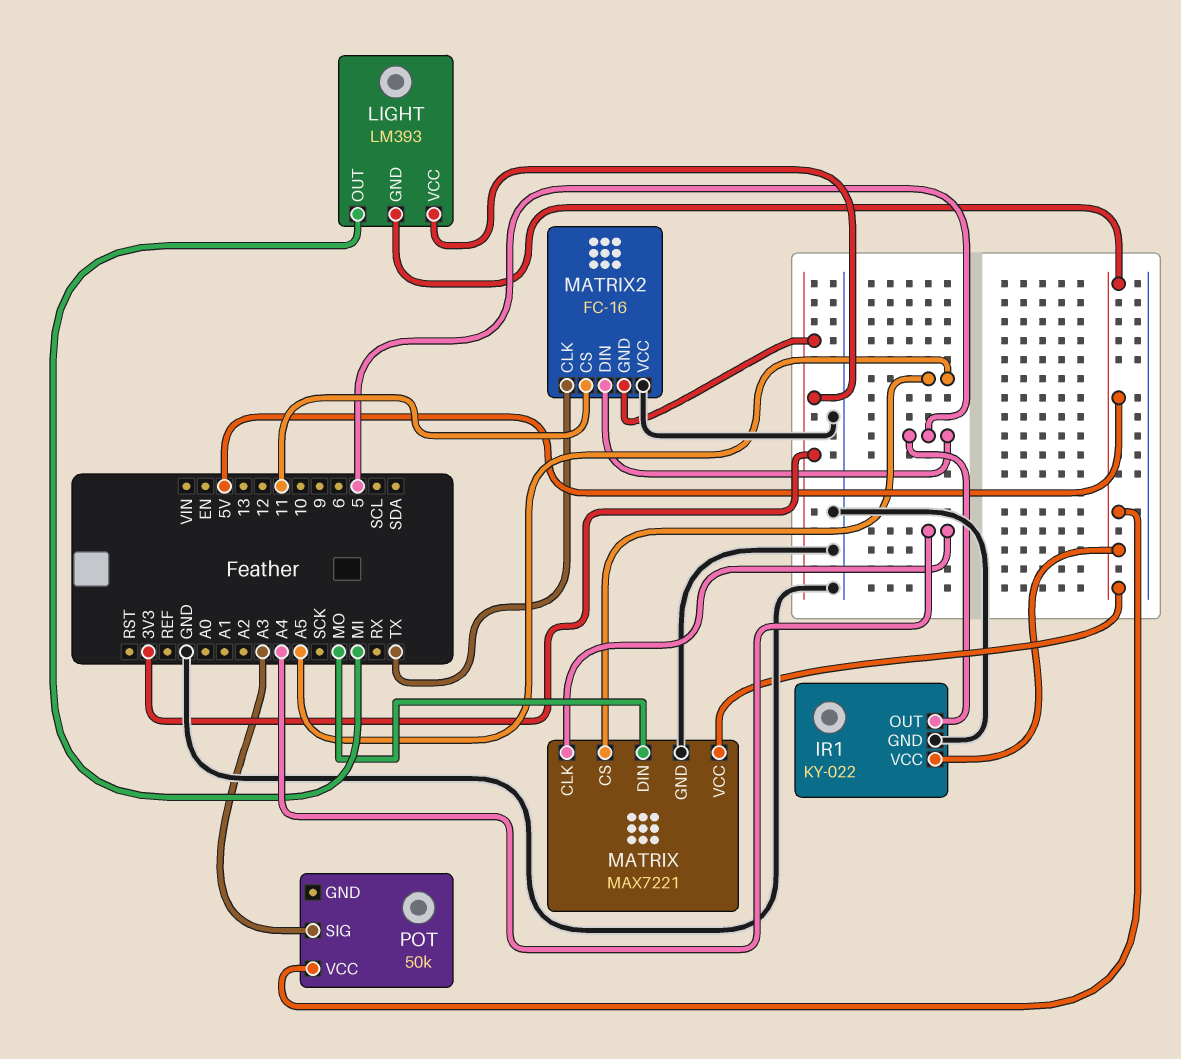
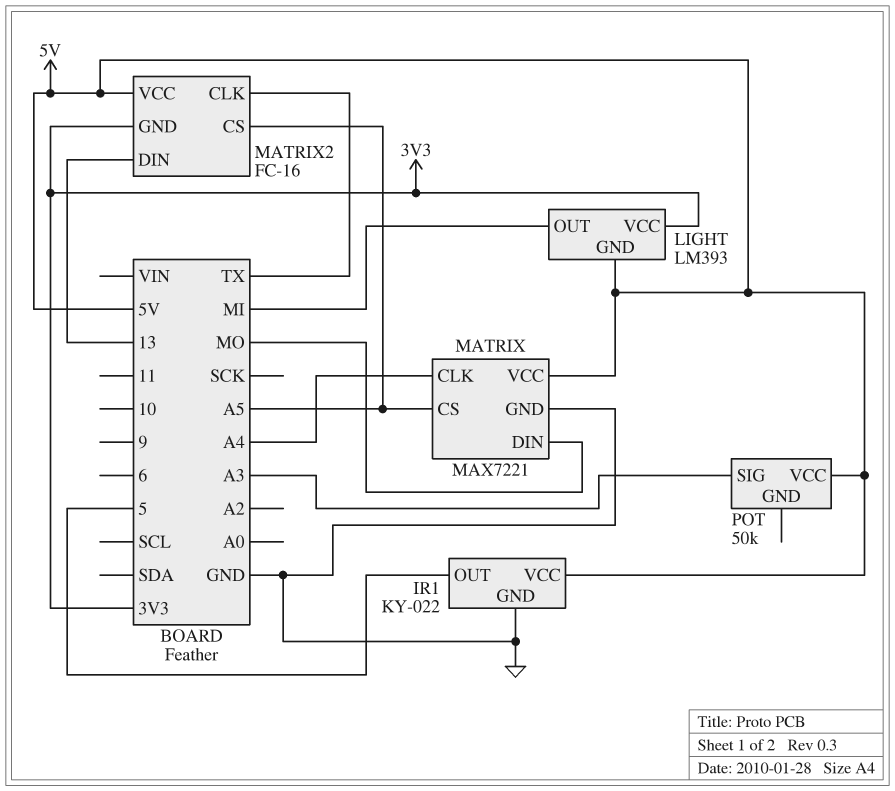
MATRIX2 pin CS: 11 -> A5
MATRIX2 pin DIN: 5 -> 13
MATRIX2 pin VCC: GND -> 5V

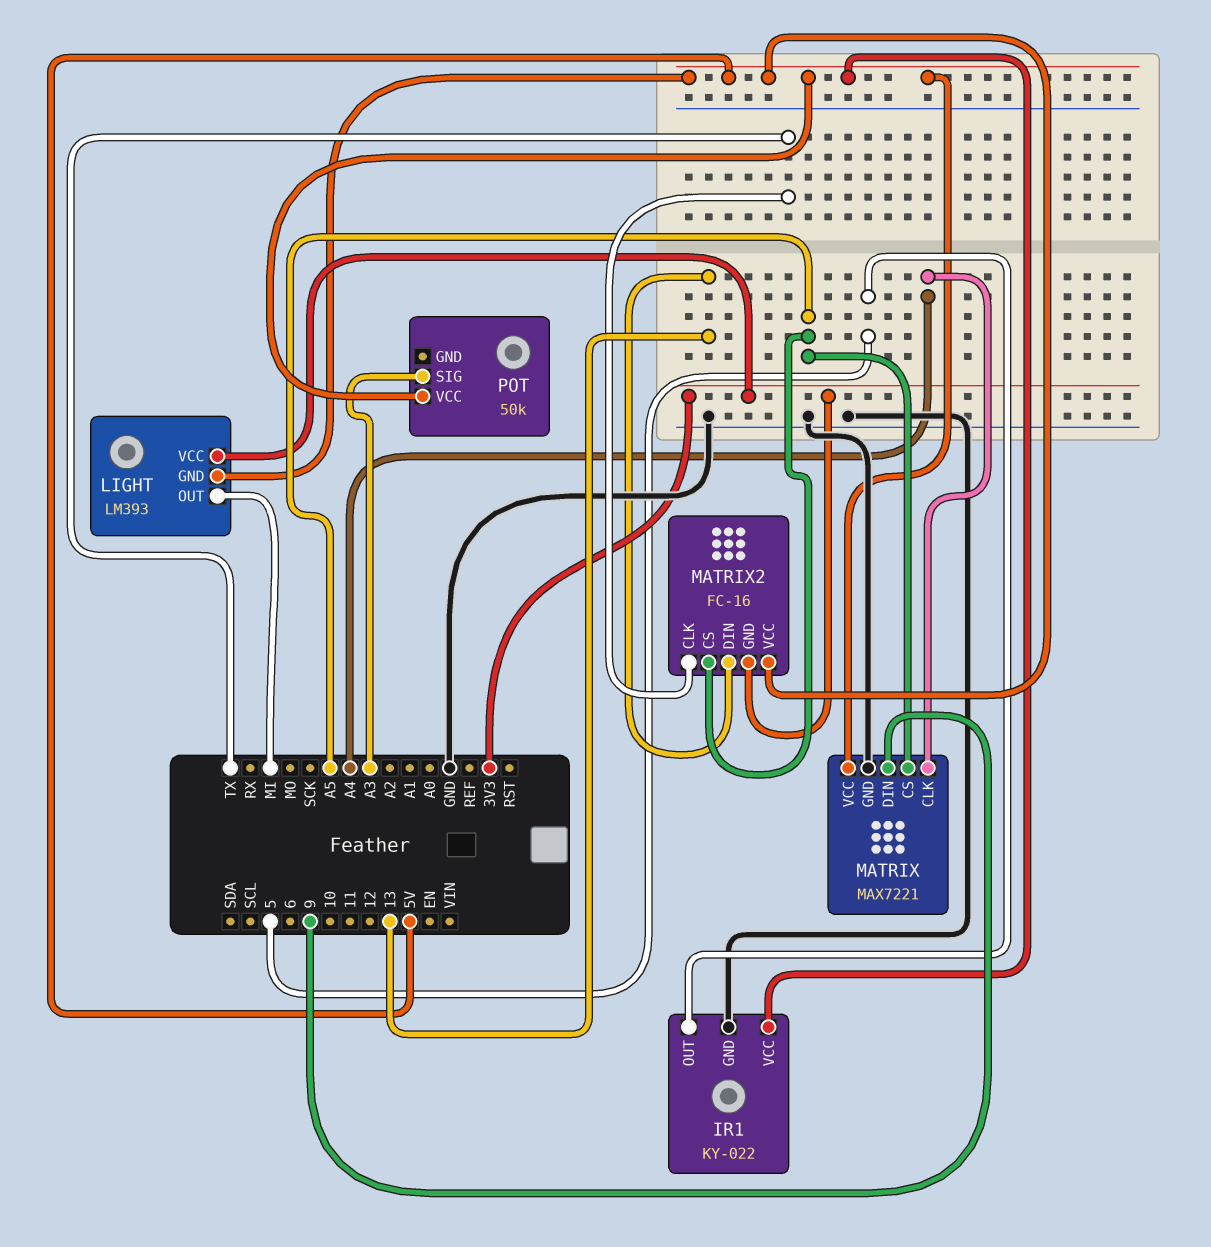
MATRIX pin DIN: MO -> 9

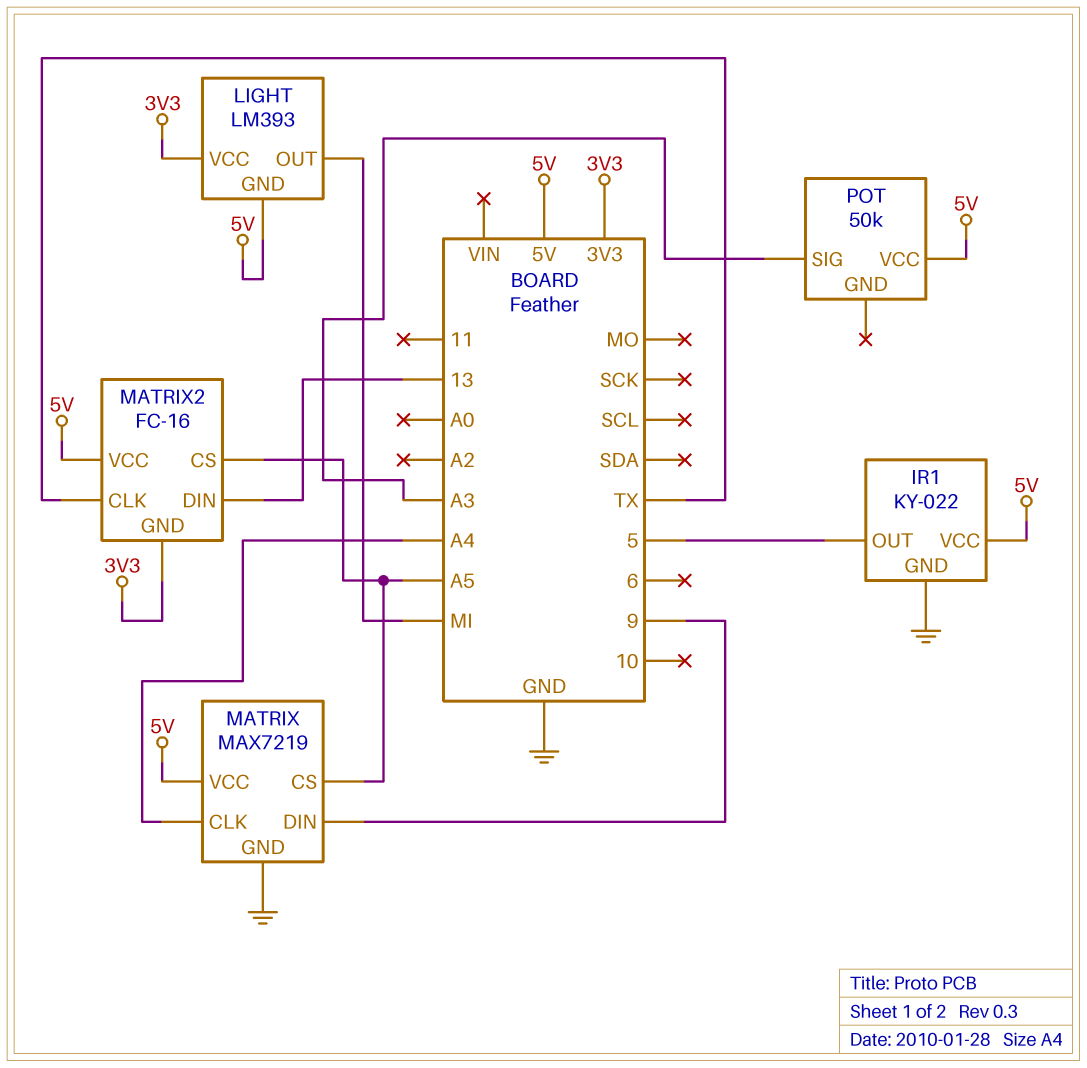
MATRIX: MAX7221 -> MAX7219

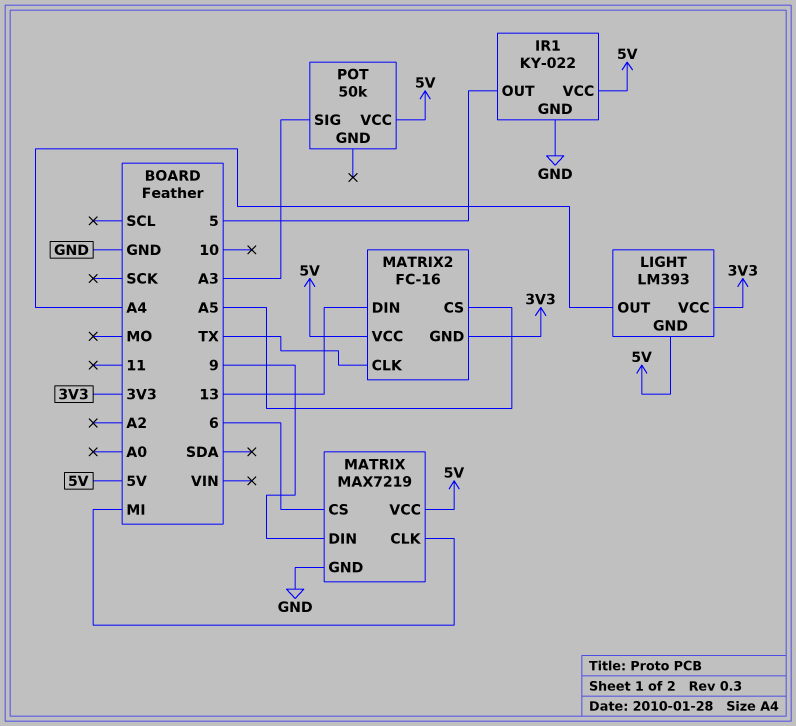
LIGHT pin OUT: MI -> A4
MATRIX pin CLK: A4 -> MI
MATRIX pin CS: A5 -> 6

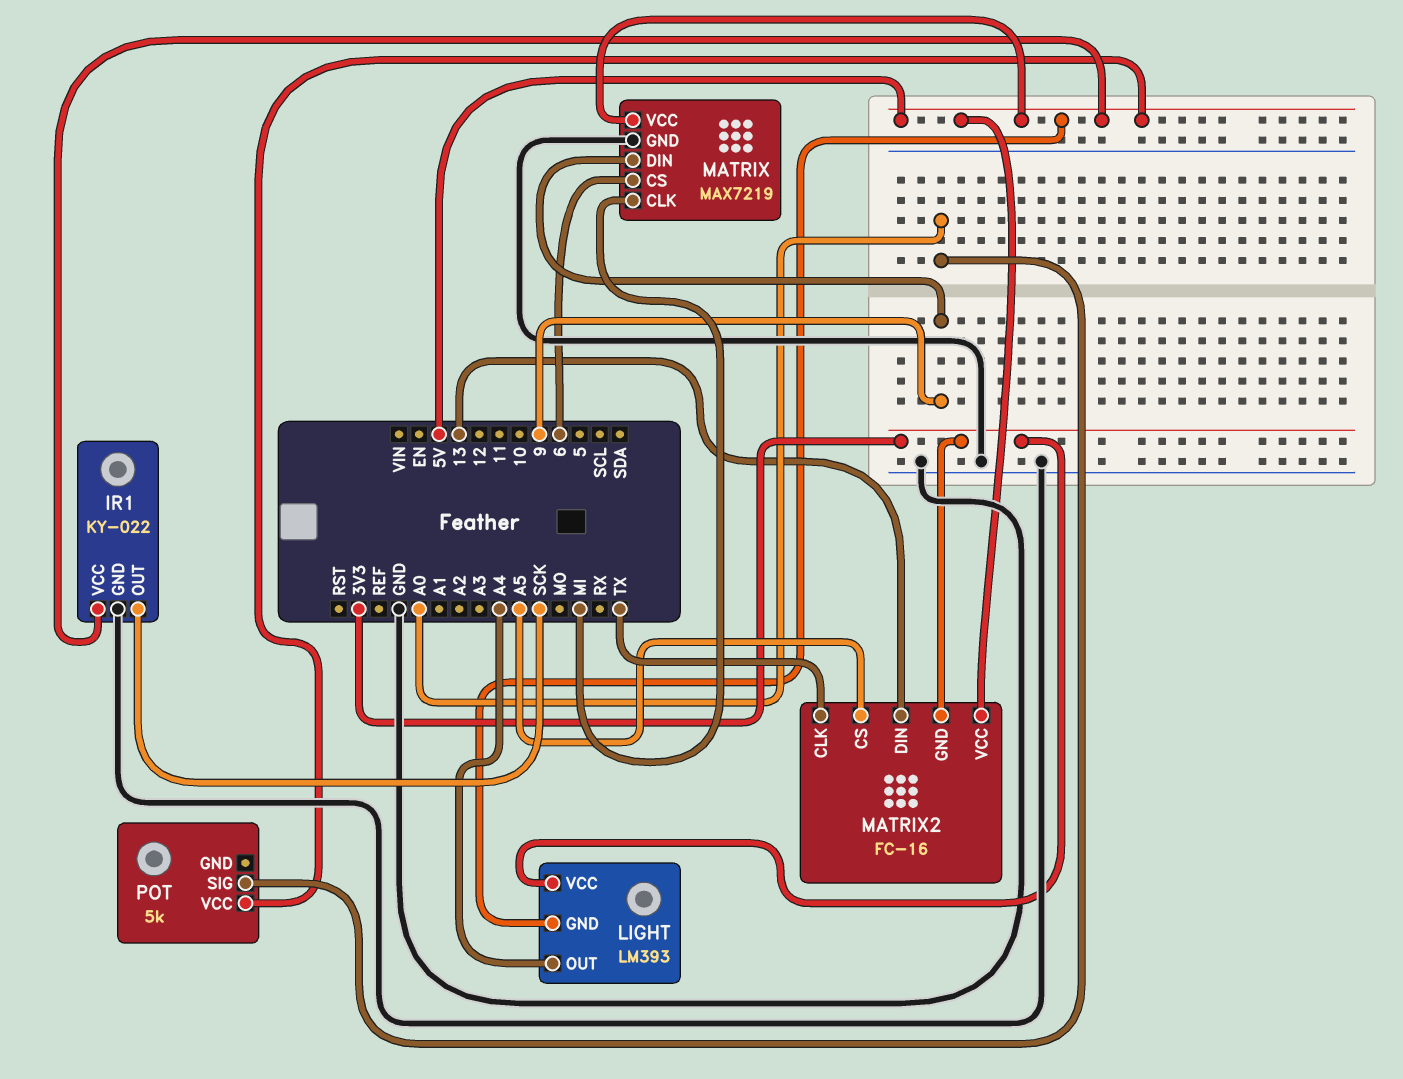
IR1 pin OUT: 5 -> SCK
POT: 50k -> 5k
POT pin SIG: A3 -> A0

